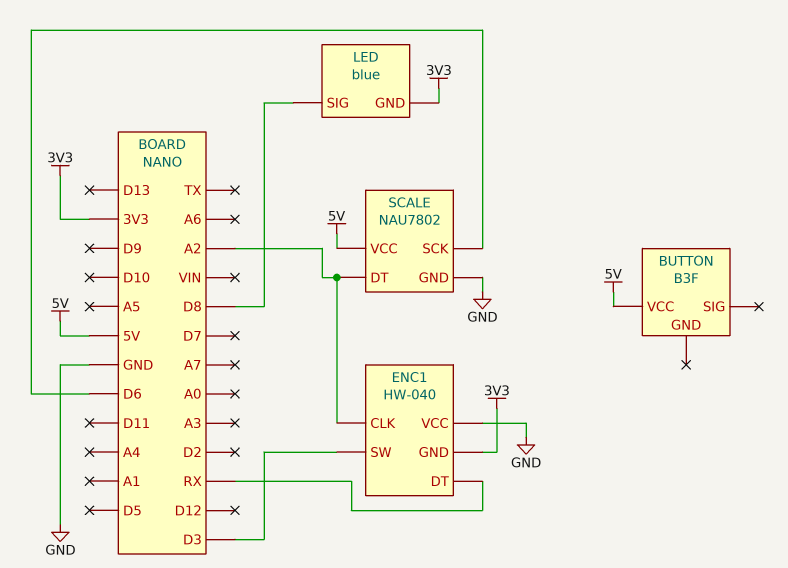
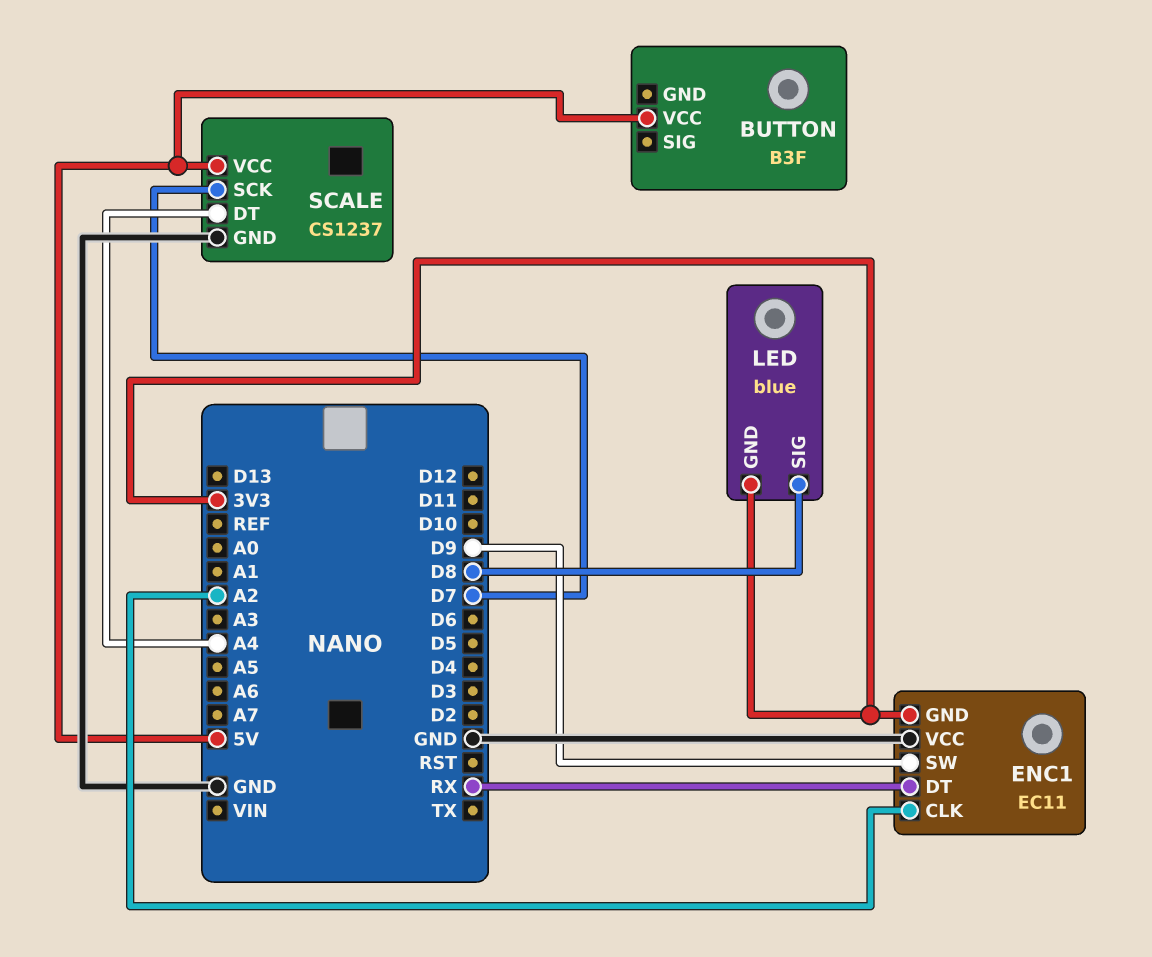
ENC1: HW-040 -> EC11
ENC1 pin SW: D3 -> D9
SCALE: NAU7802 -> CS1237
SCALE pin DT: A2 -> A4
SCALE pin SCK: D6 -> D7

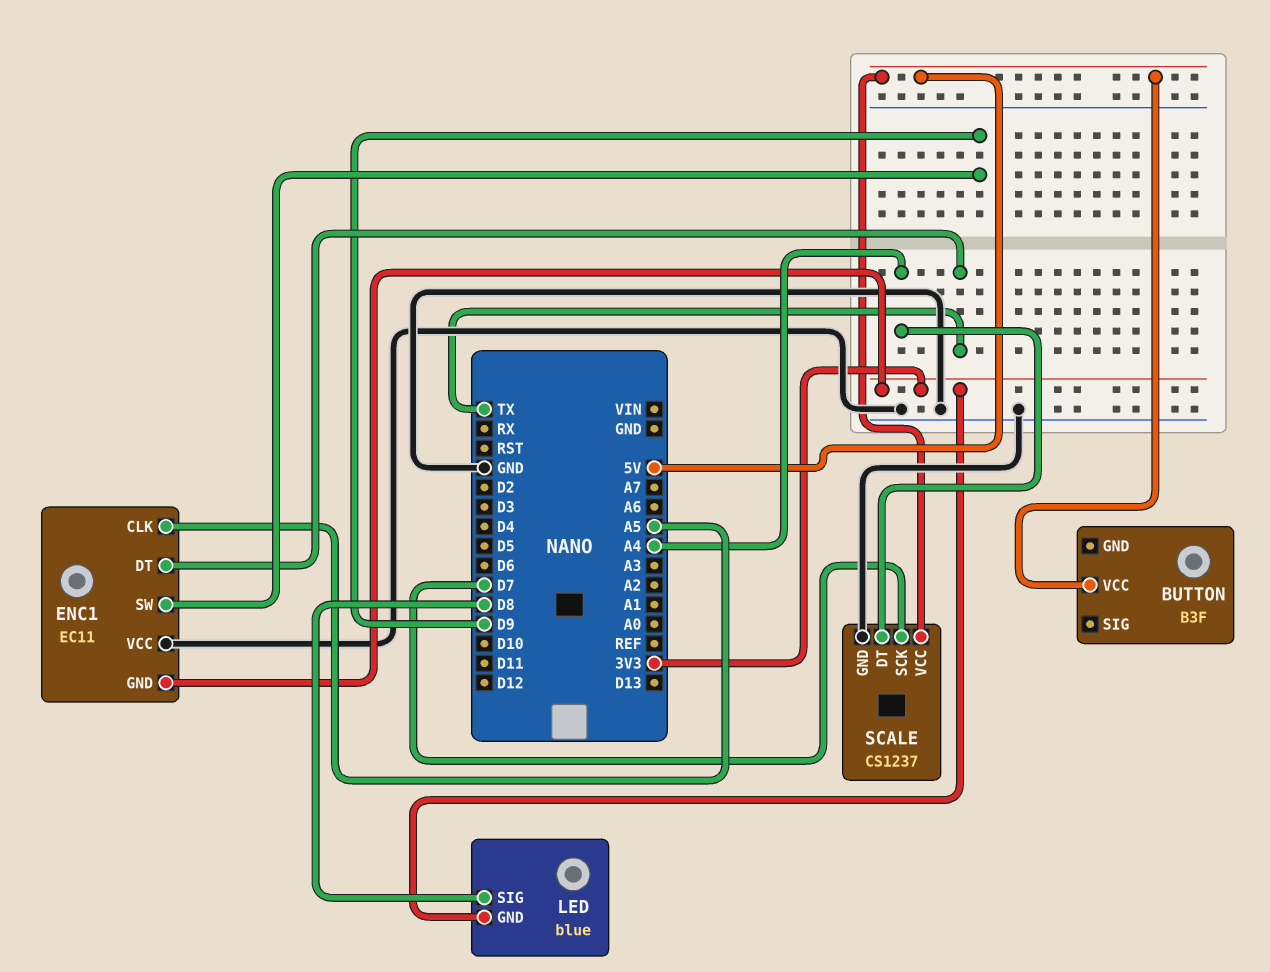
ENC1 pin CLK: A2 -> A5
ENC1 pin DT: RX -> TX

